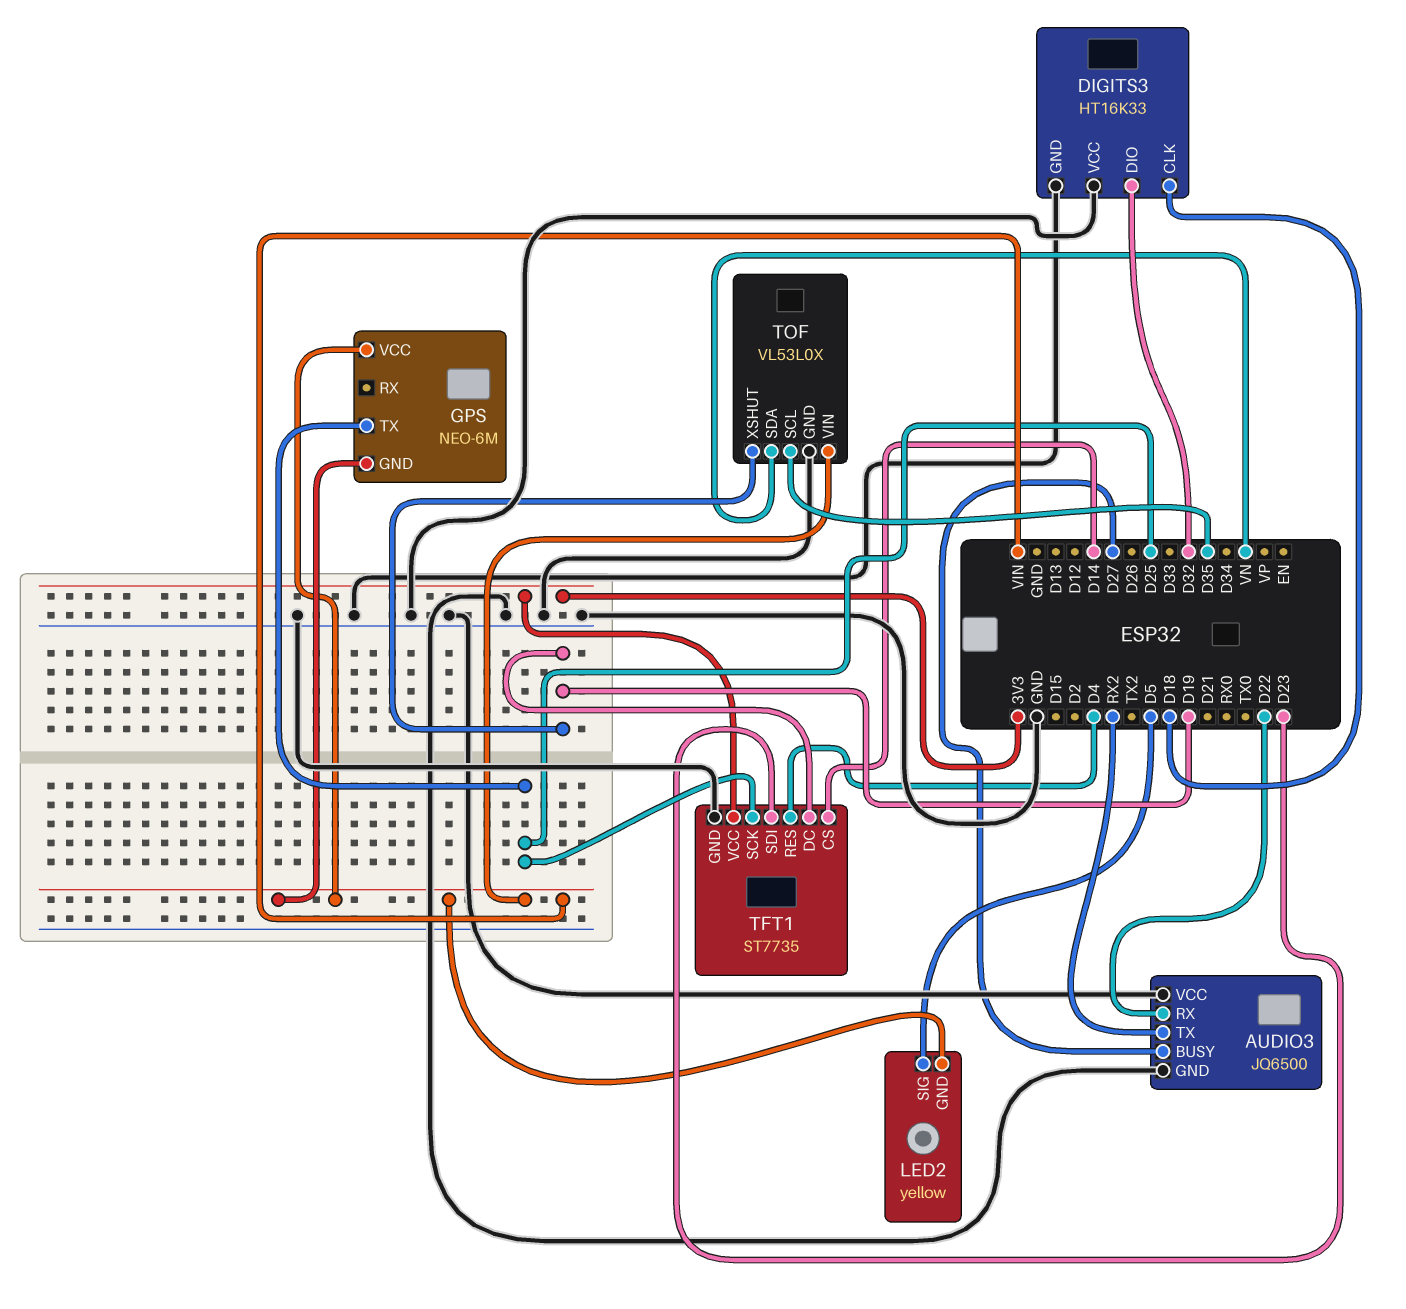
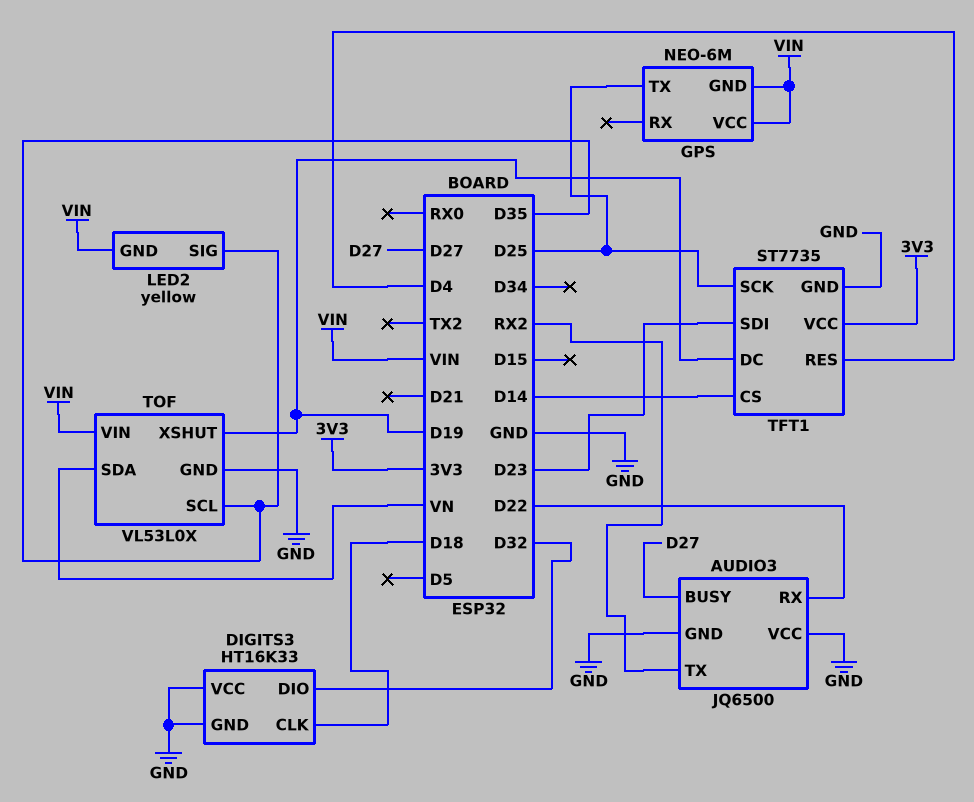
LED2 pin SIG: D5 -> D35

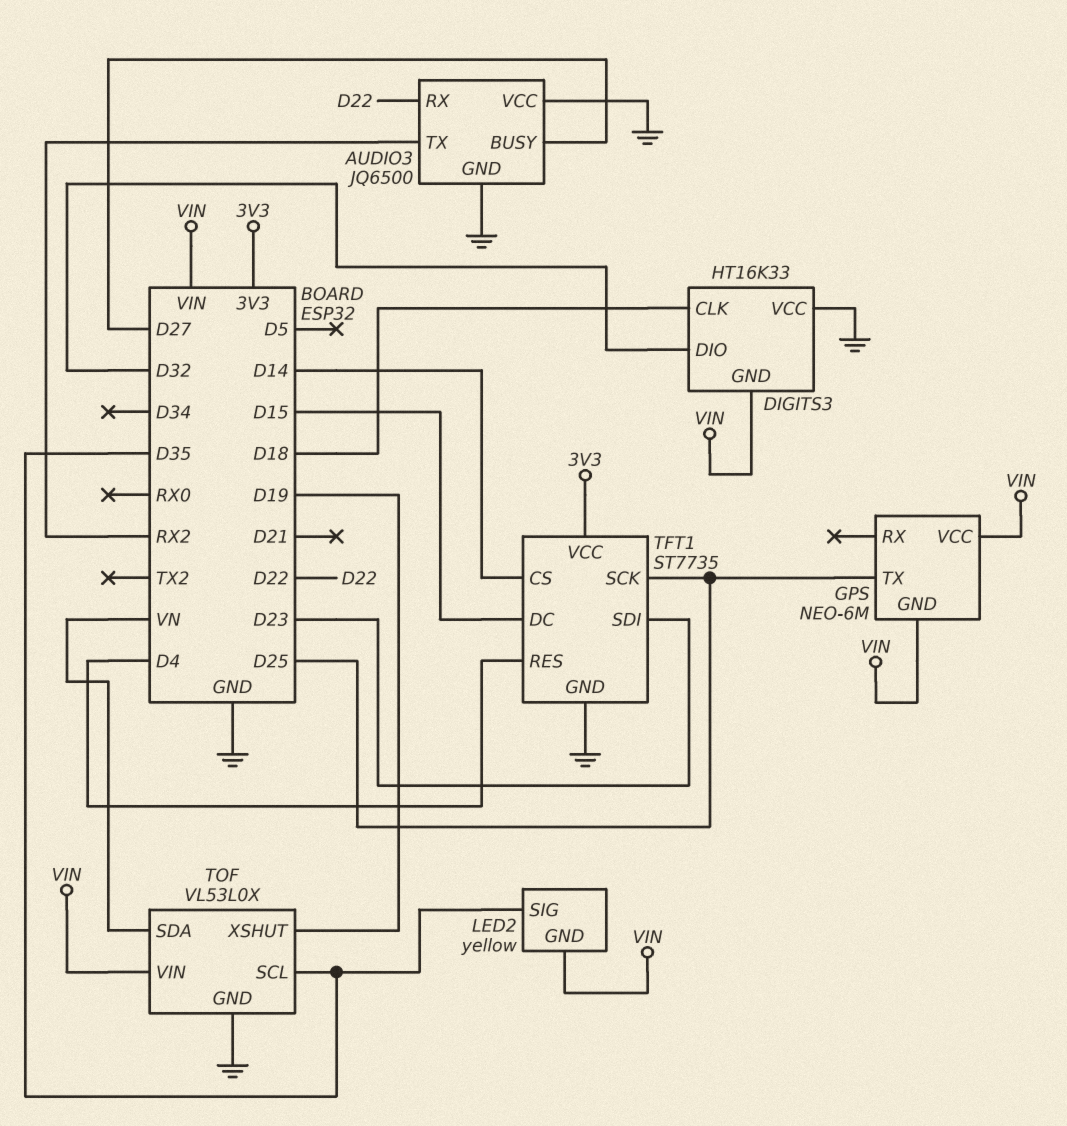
DIGITS3 pin GND: GND -> VIN
TFT1 pin DC: D19 -> D15

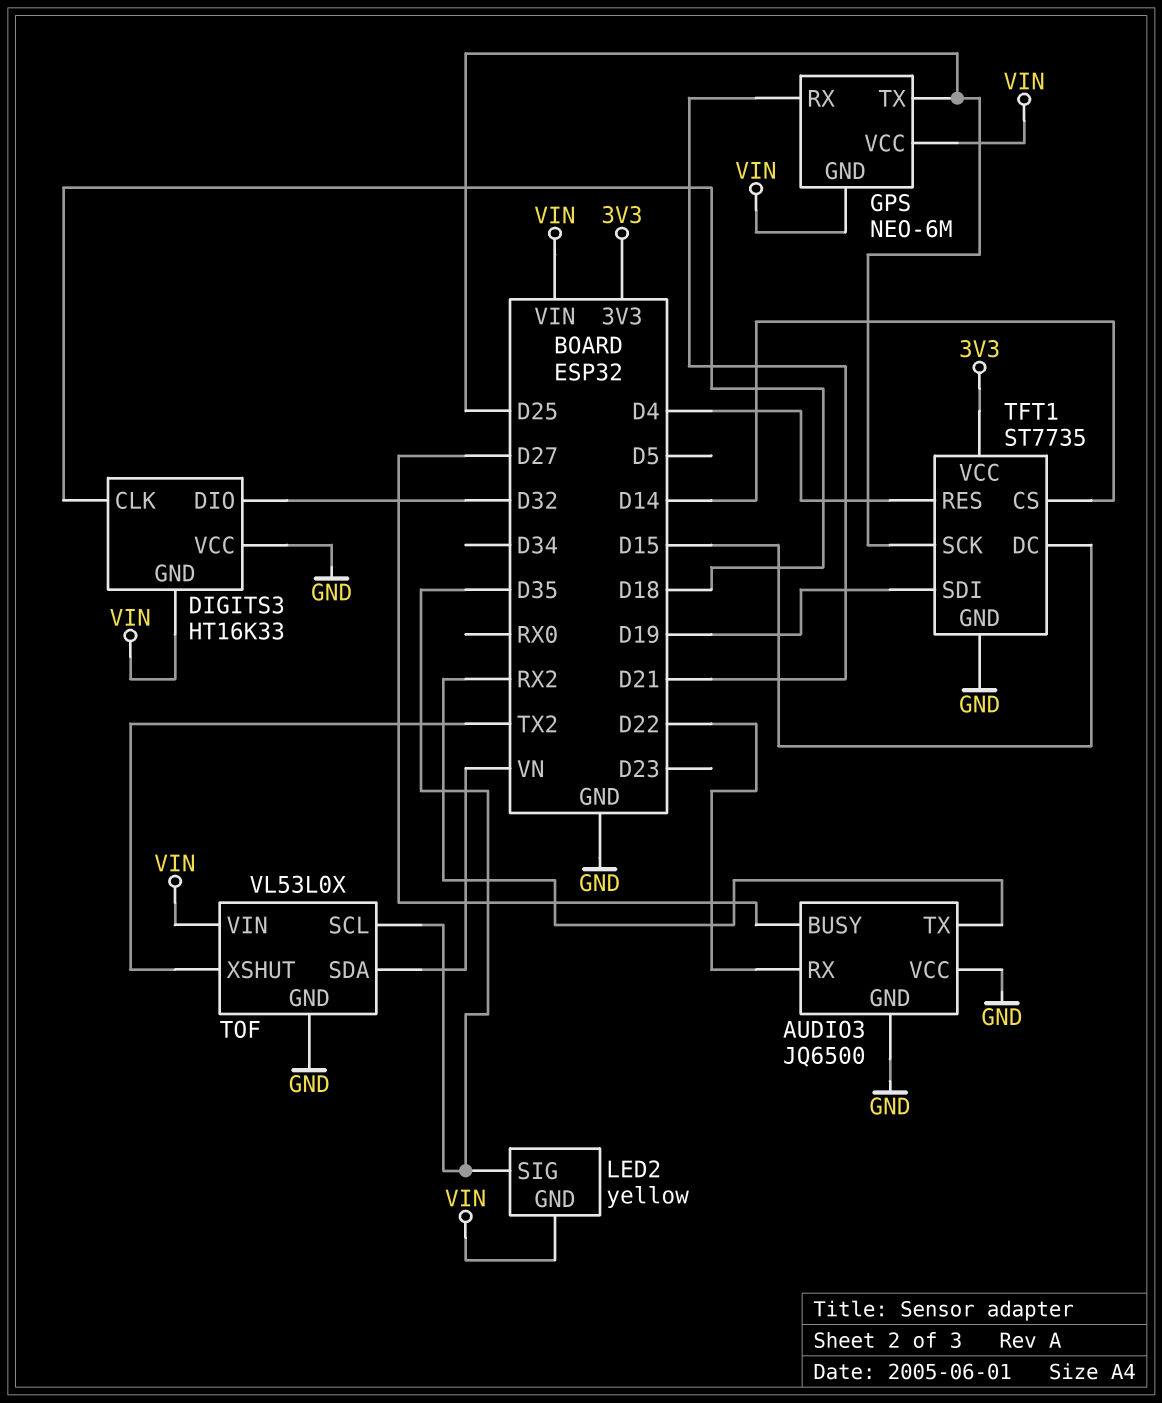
GPS pin RX: none -> D21
TFT1 pin SDI: D23 -> D19
TOF pin XSHUT: D19 -> TX2

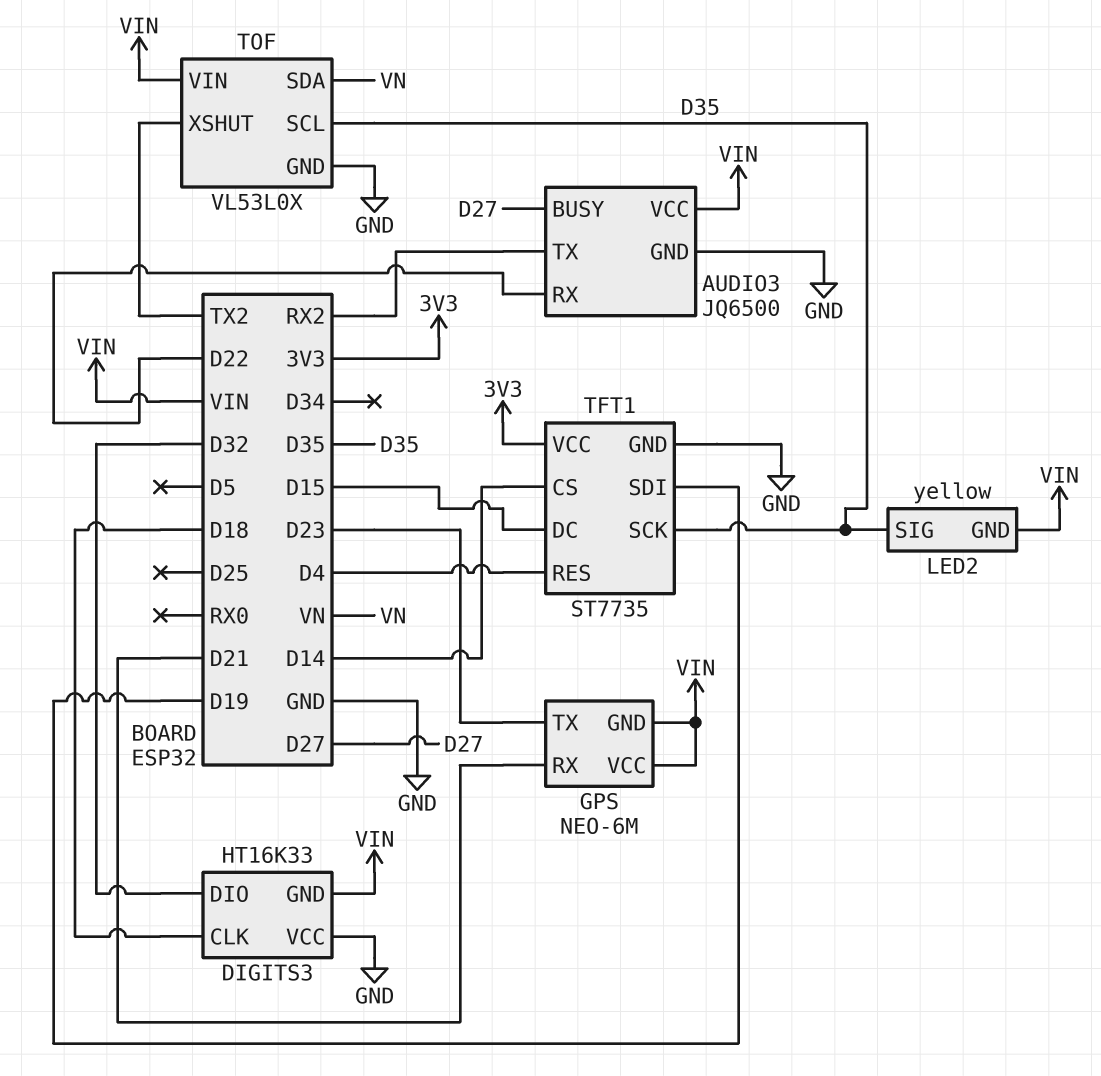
AUDIO3 pin VCC: GND -> VIN
GPS pin TX: D25 -> D23
TFT1 pin SCK: D25 -> D35

